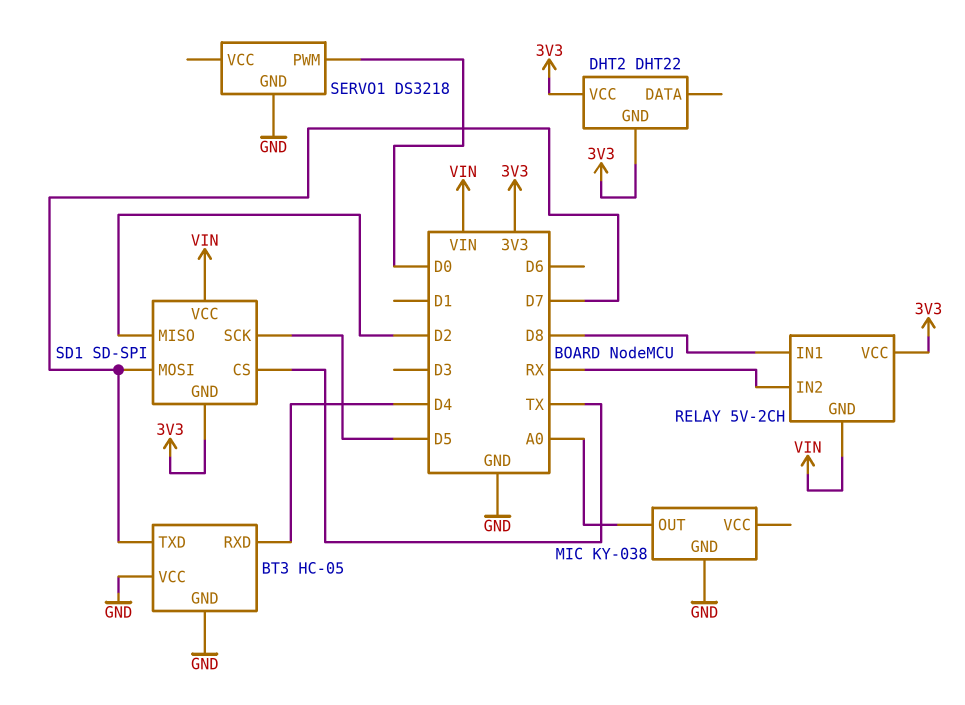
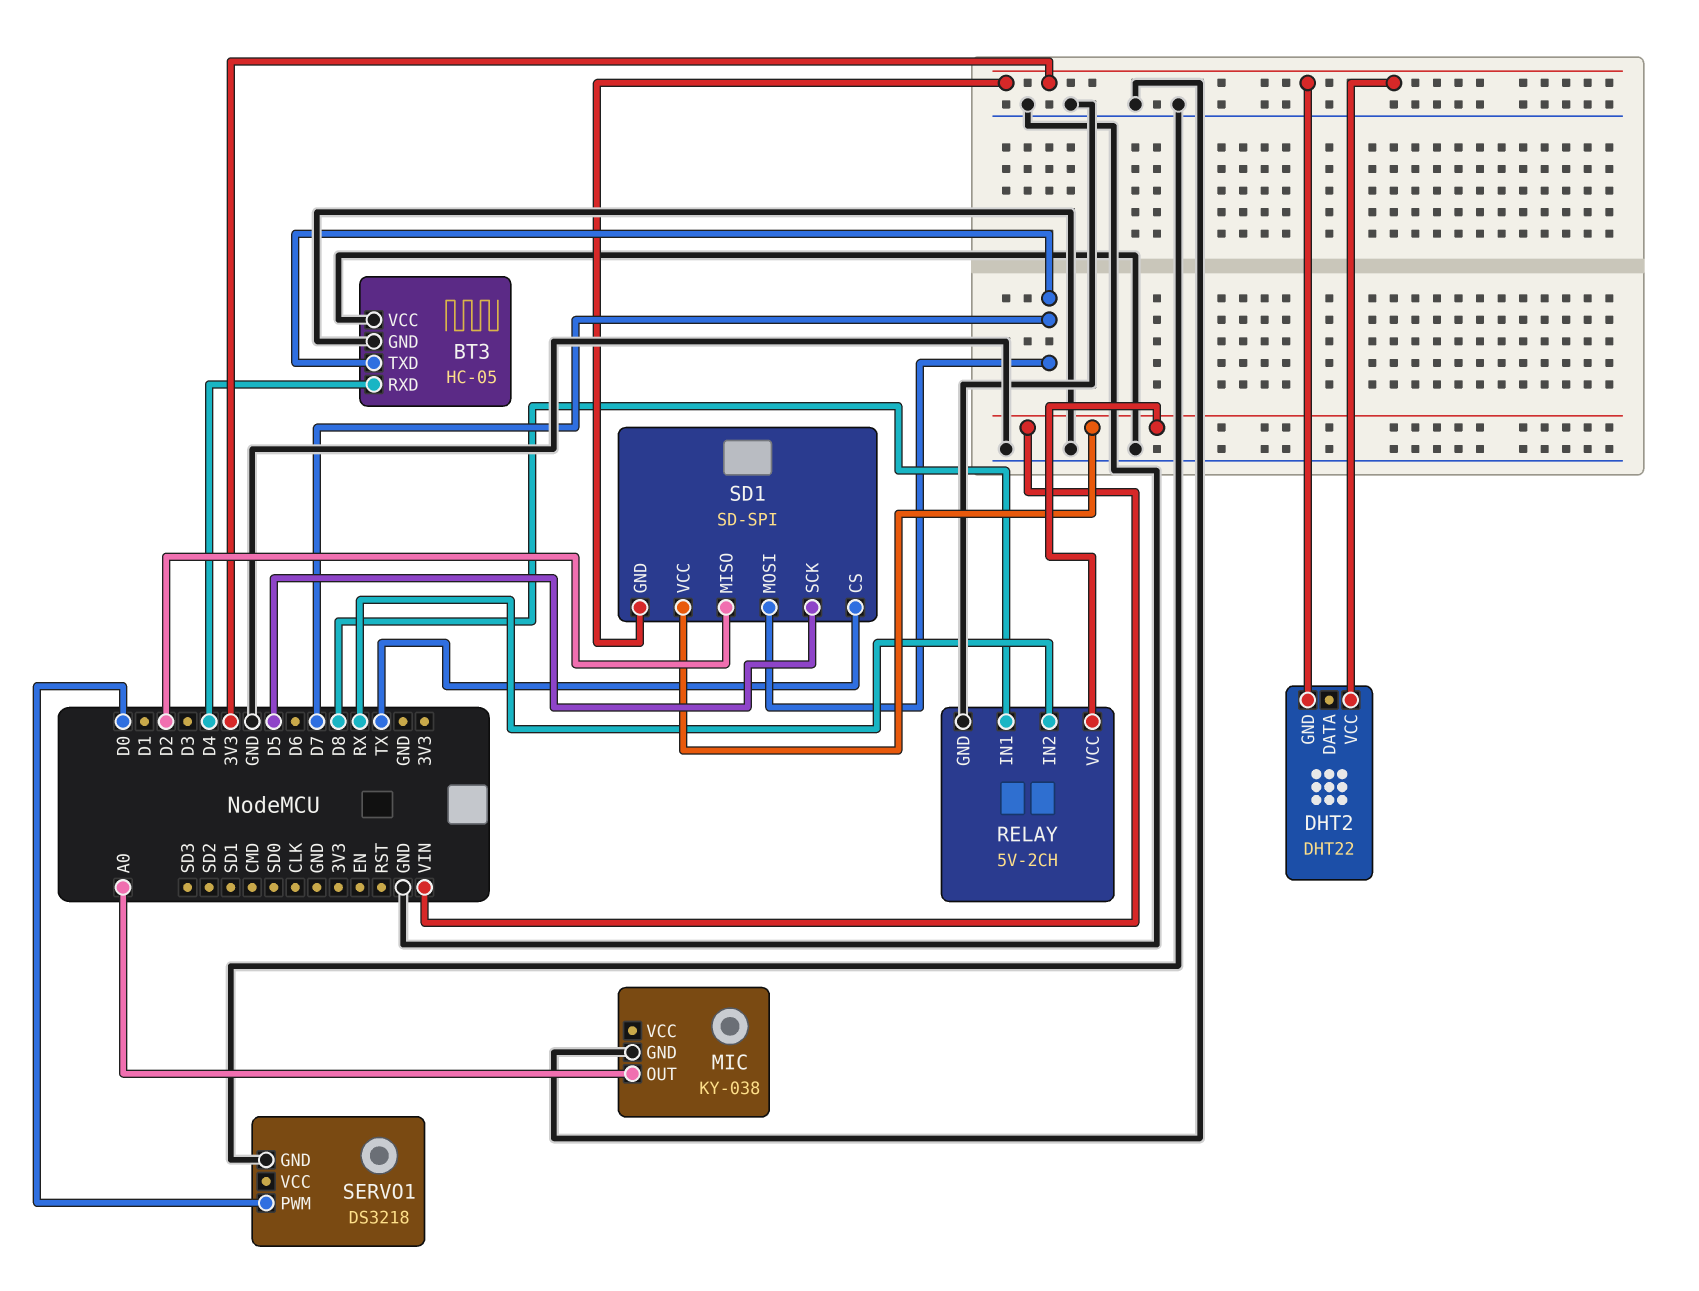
RELAY pin GND: VIN -> GND
RELAY pin VCC: 3V3 -> VIN

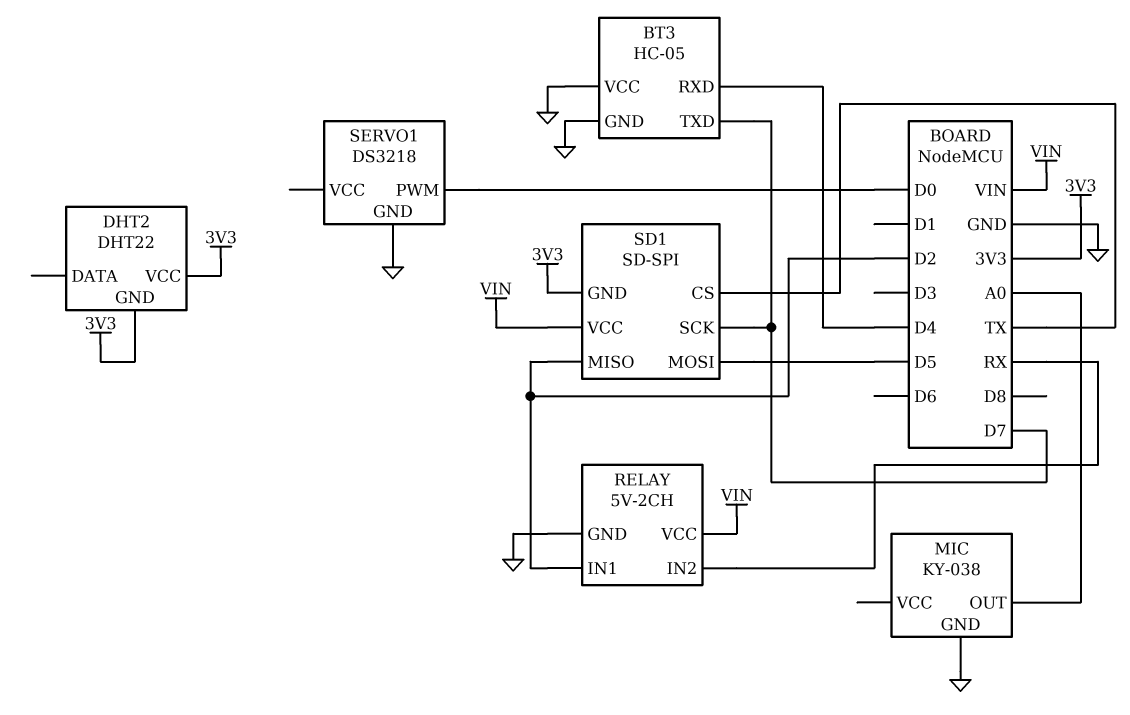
RELAY pin IN1: D8 -> D2
SD1 pin MOSI: D7 -> D5
SD1 pin SCK: D5 -> D7

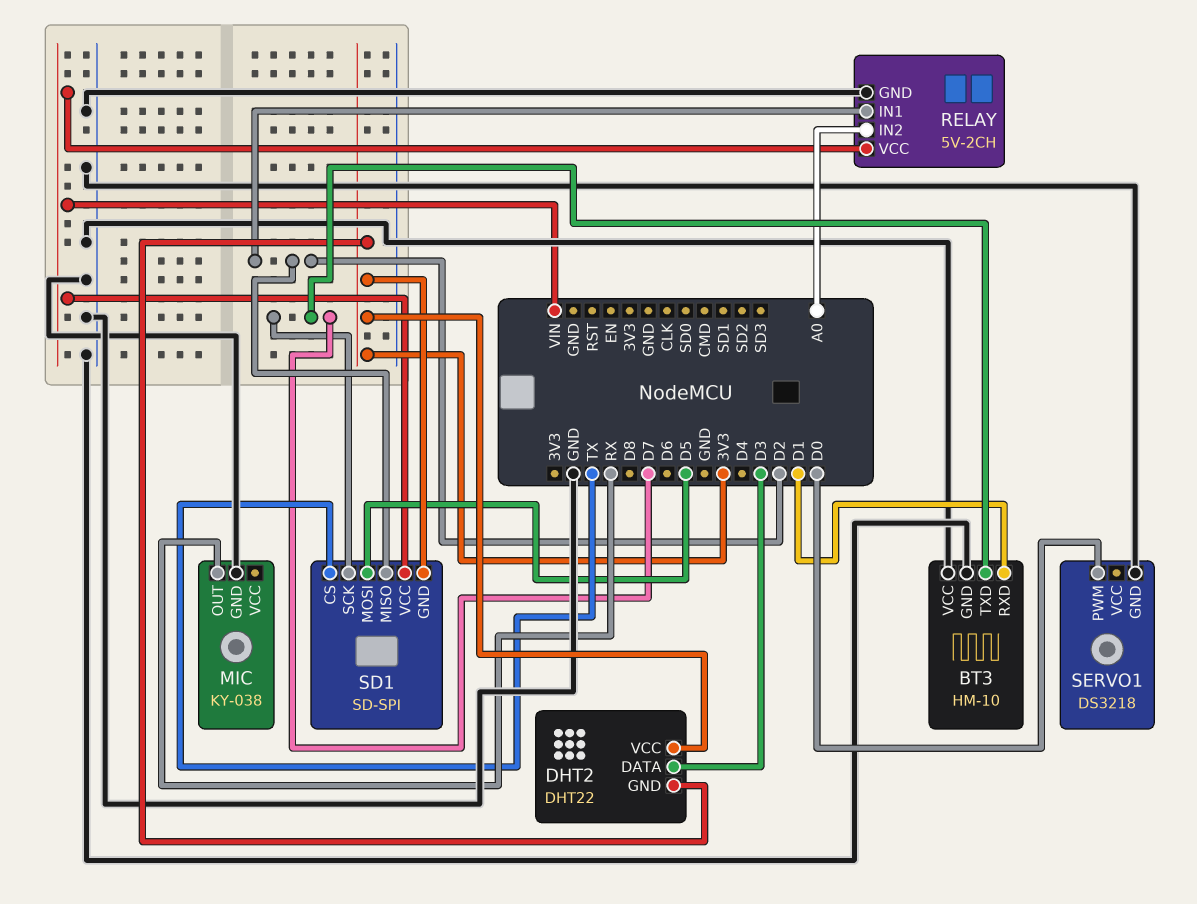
BT3: HC-05 -> HM-10
BT3 pin RXD: D4 -> D1
DHT2 pin DATA: none -> D3
MIC pin OUT: A0 -> RX
RELAY pin IN2: RX -> A0

